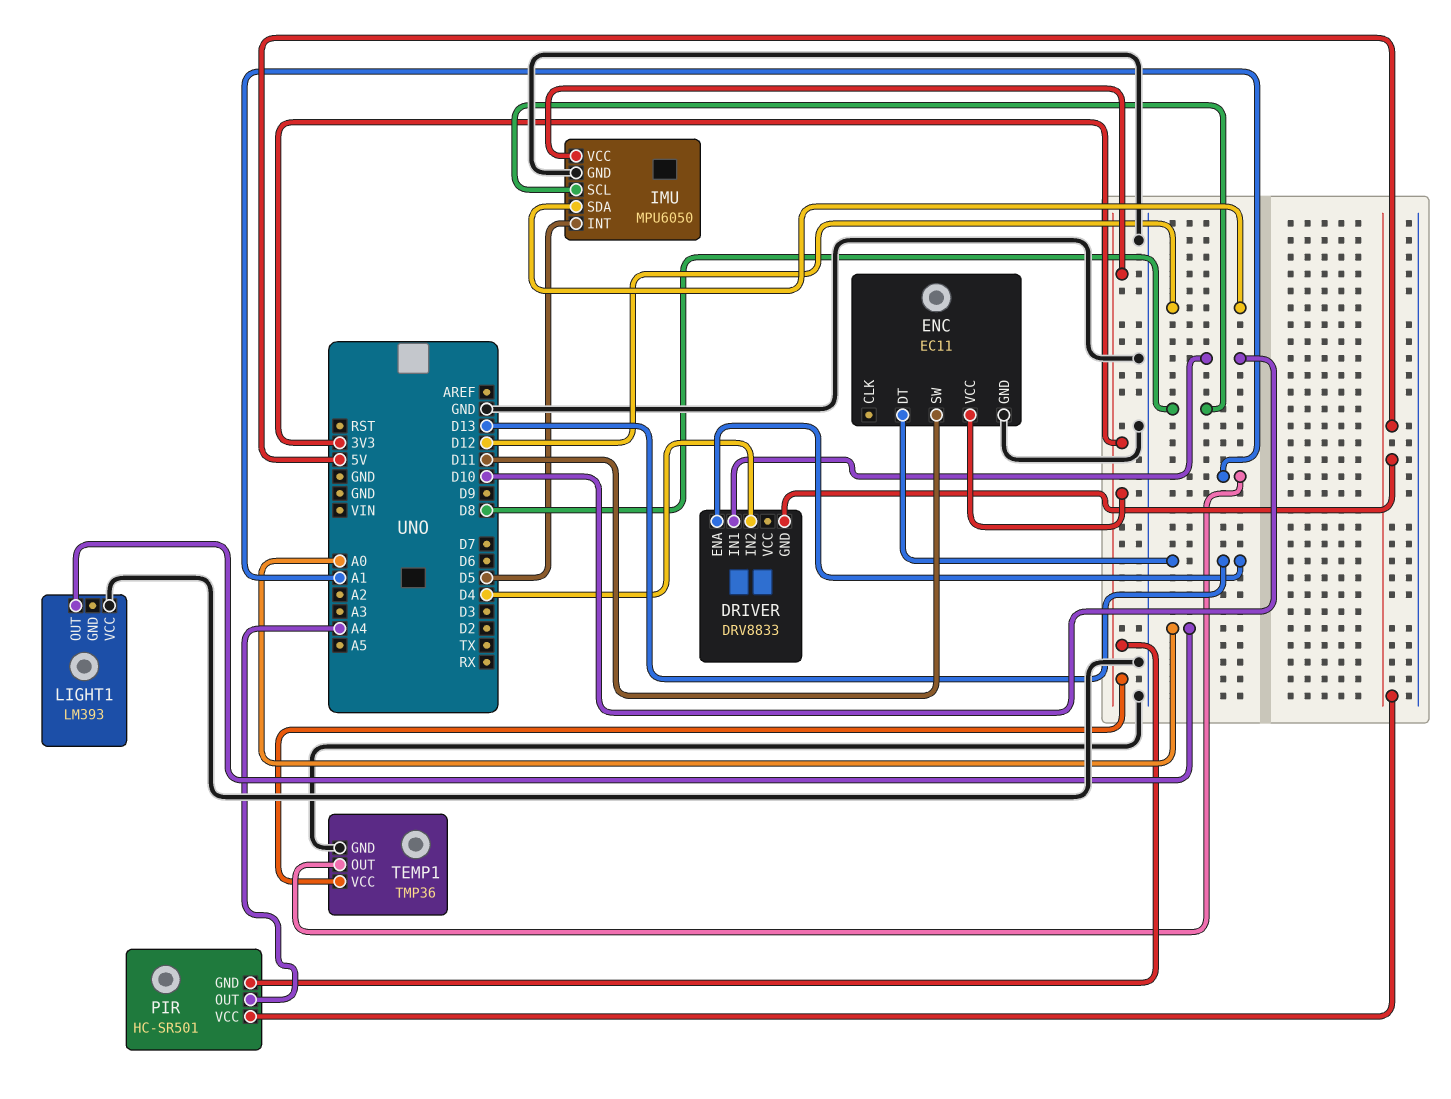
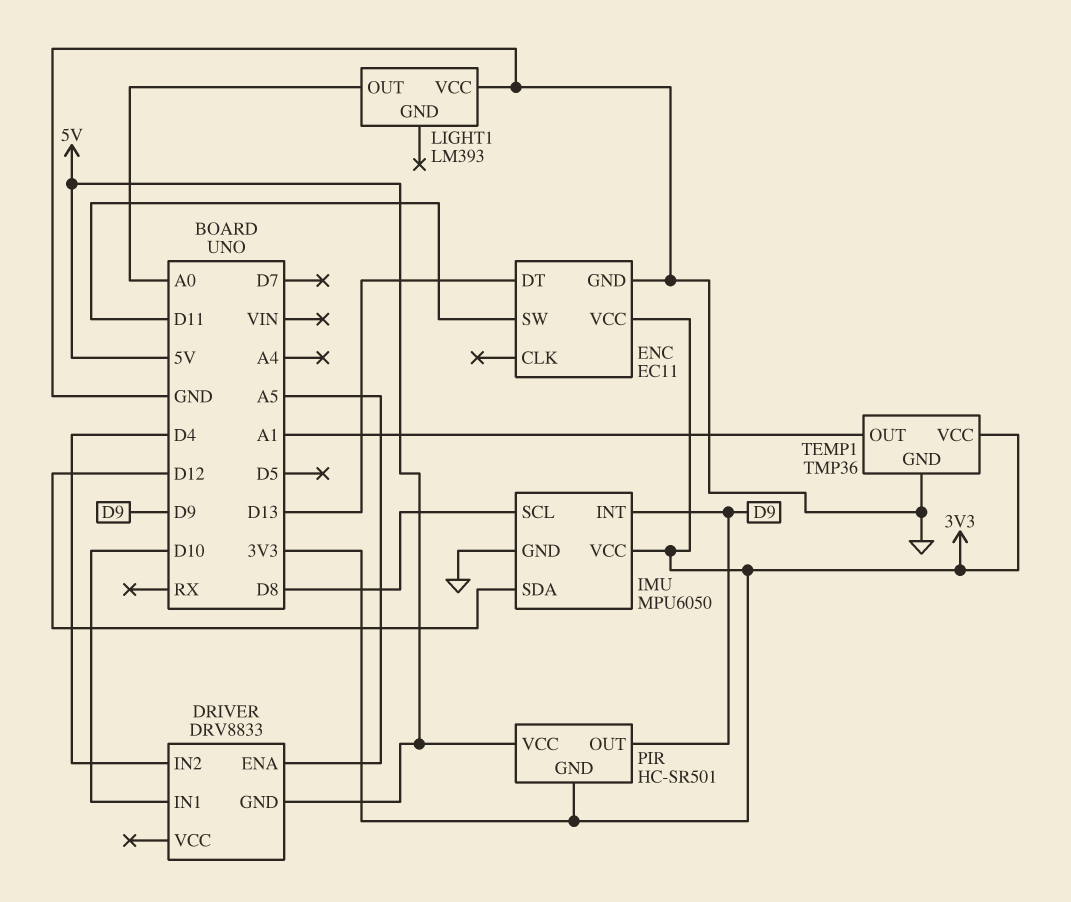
DRIVER pin ENA: D13 -> A5
IMU pin INT: D5 -> D9
PIR pin OUT: A4 -> D9

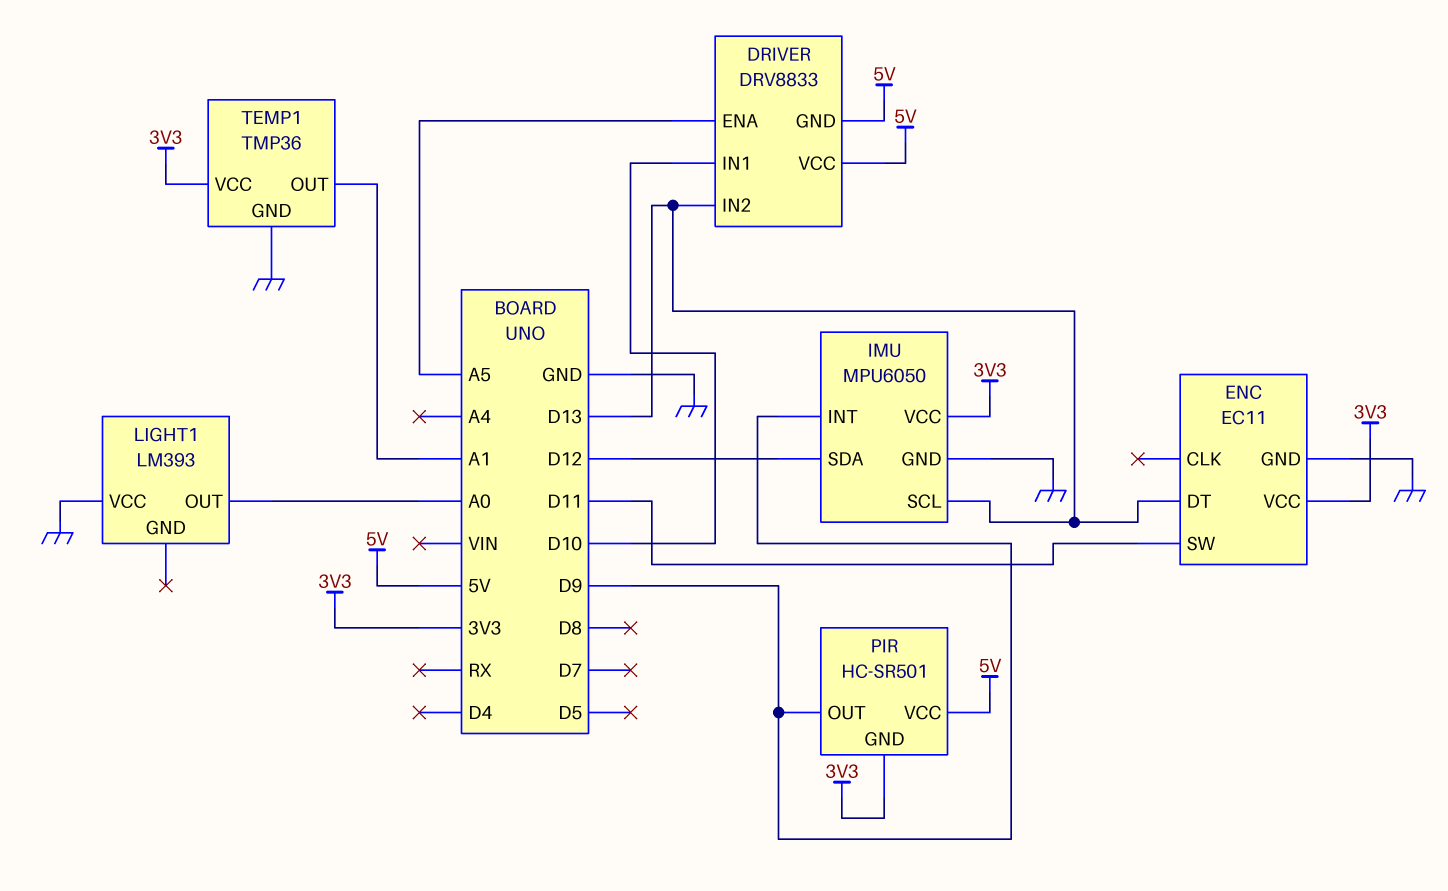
DRIVER pin IN2: D4 -> D13
DRIVER pin VCC: none -> 5V
IMU pin SCL: D8 -> D13

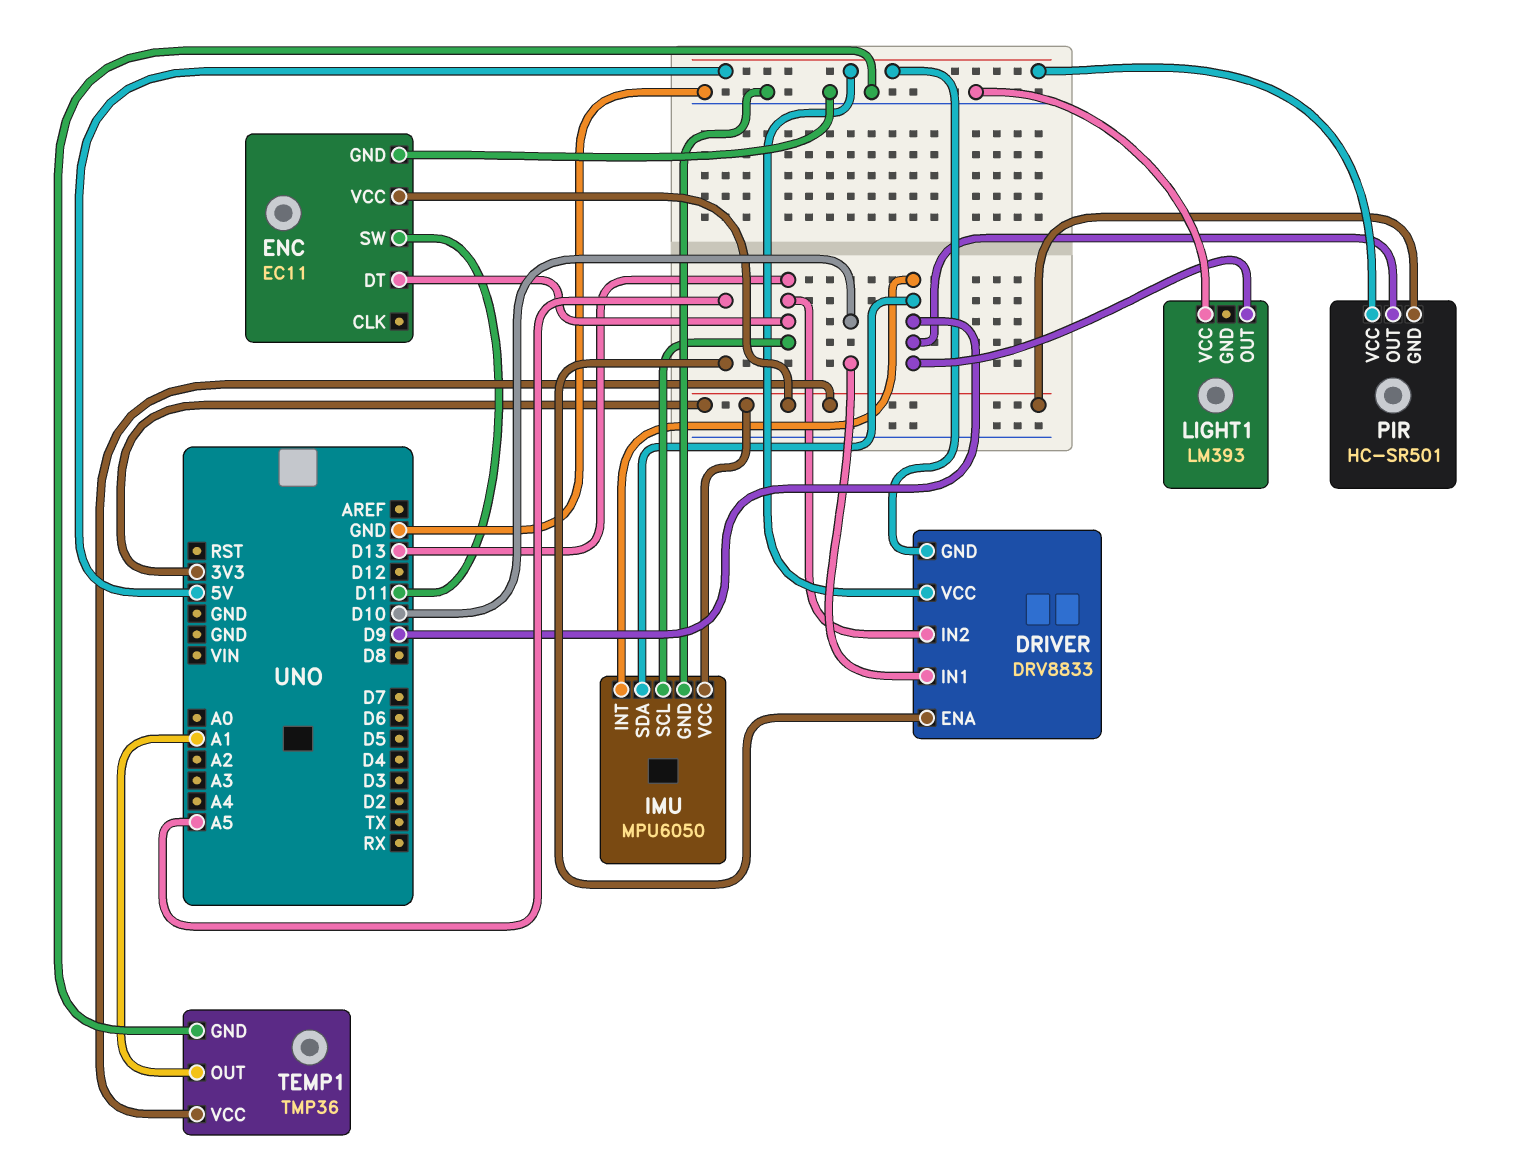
IMU pin SDA: D12 -> D9
LIGHT1 pin OUT: A0 -> D9

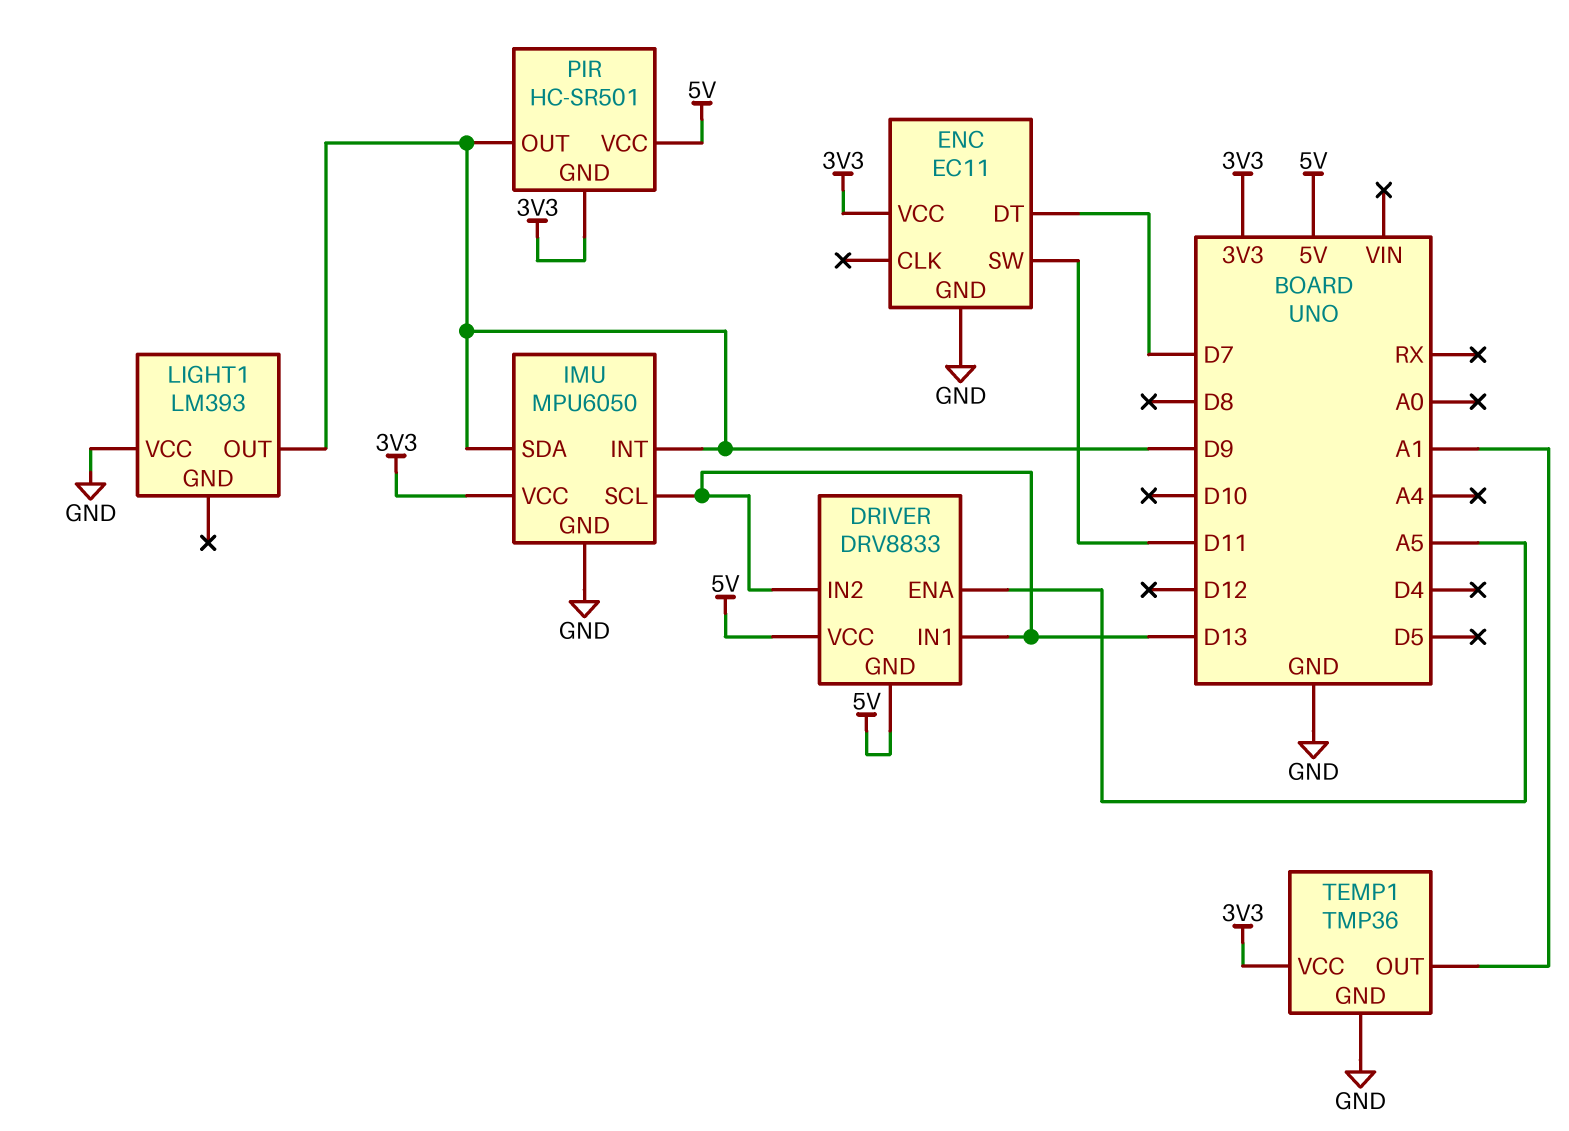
DRIVER pin IN1: D10 -> D13
ENC pin DT: D13 -> D7

